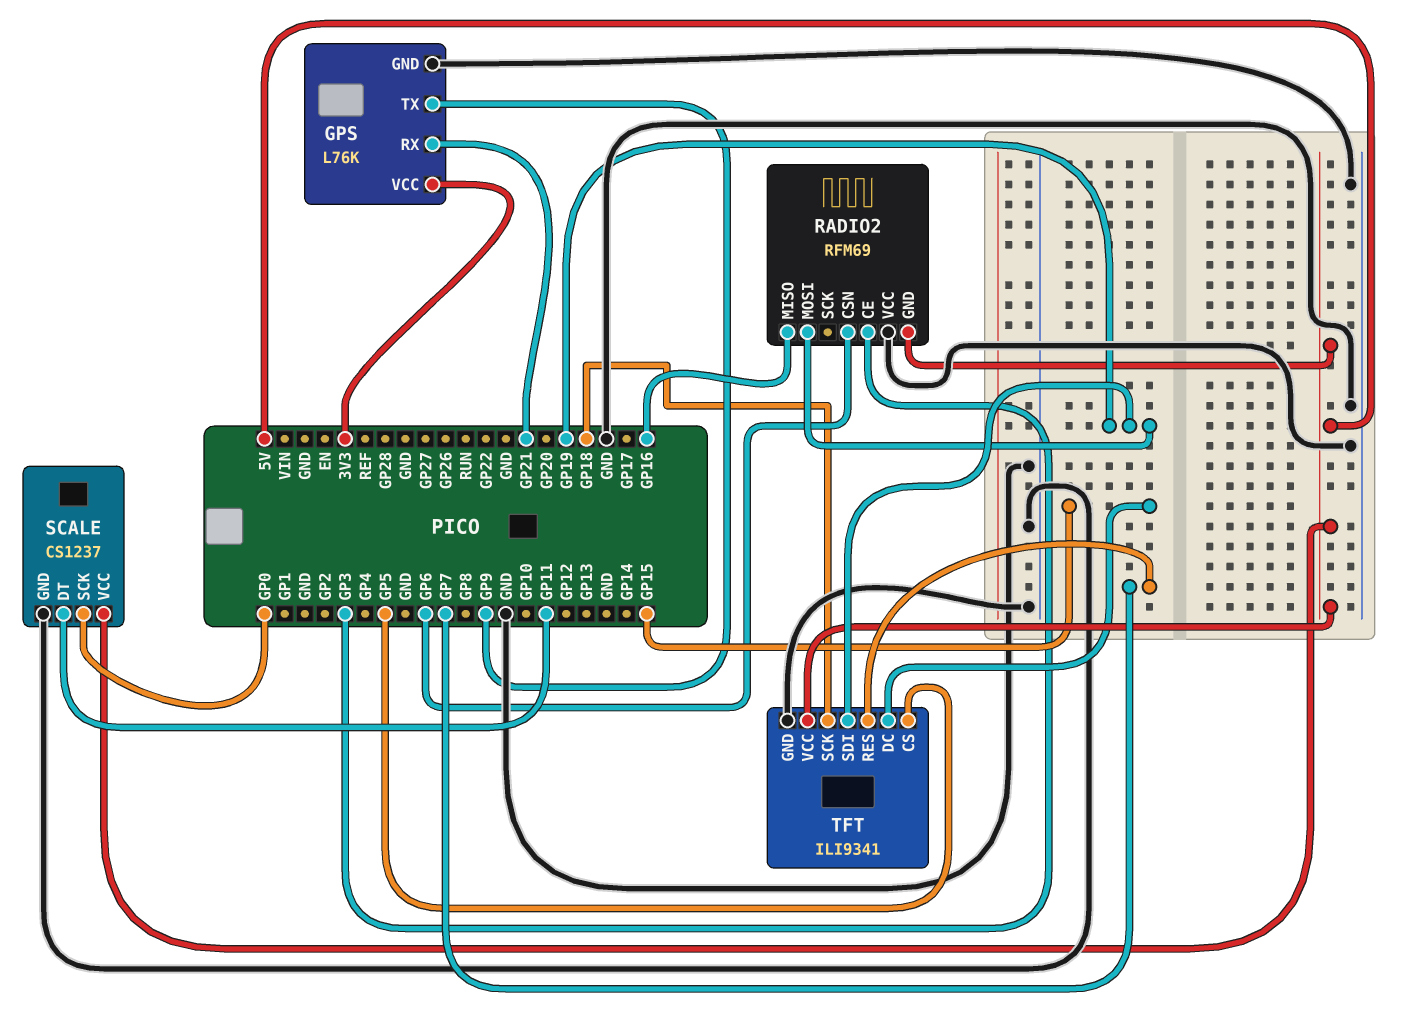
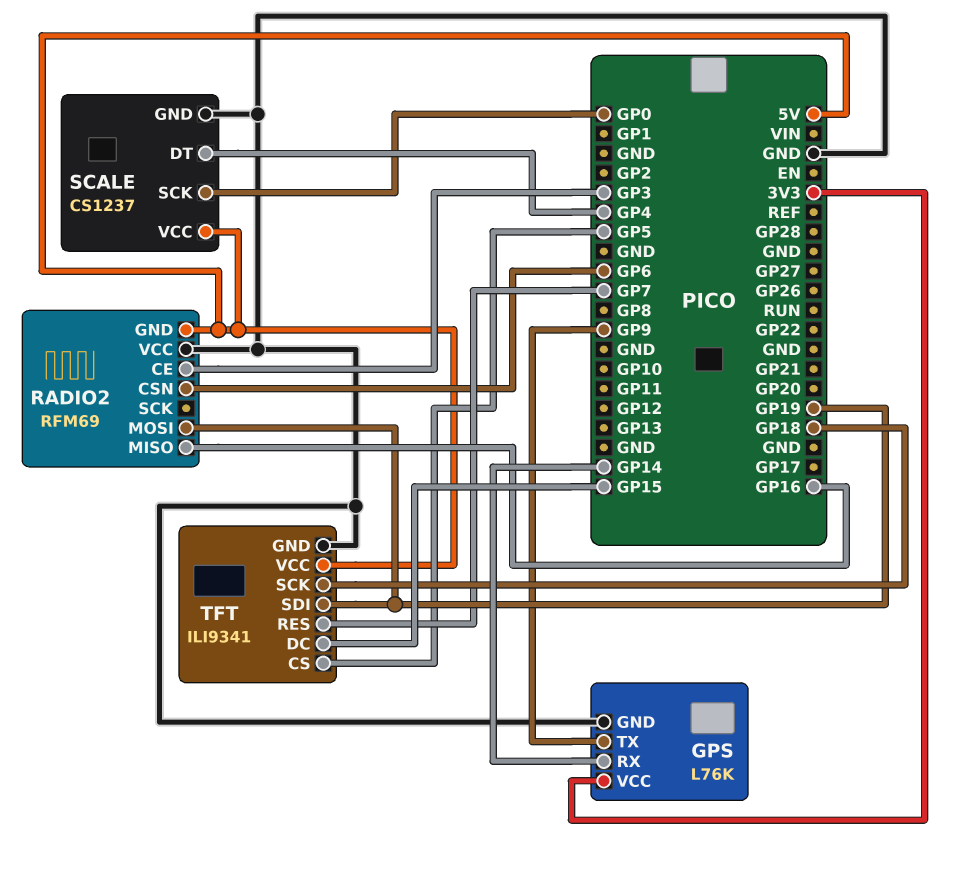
GPS pin RX: GP21 -> GP14
SCALE pin DT: GP11 -> GP4

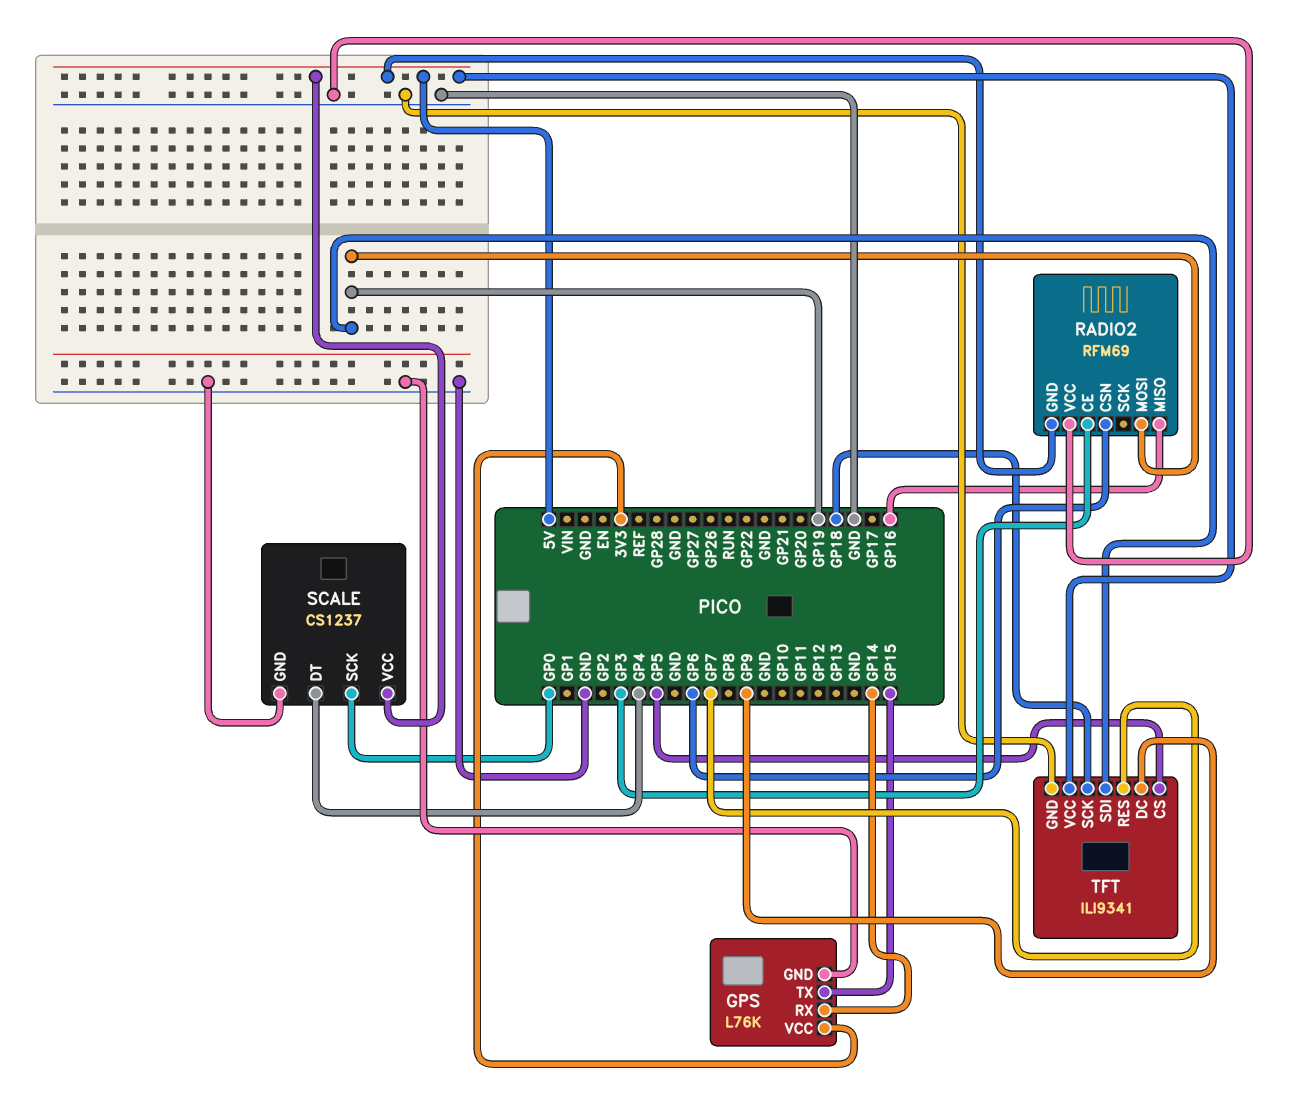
GPS pin TX: GP9 -> GP15
TFT pin DC: GP15 -> GP9

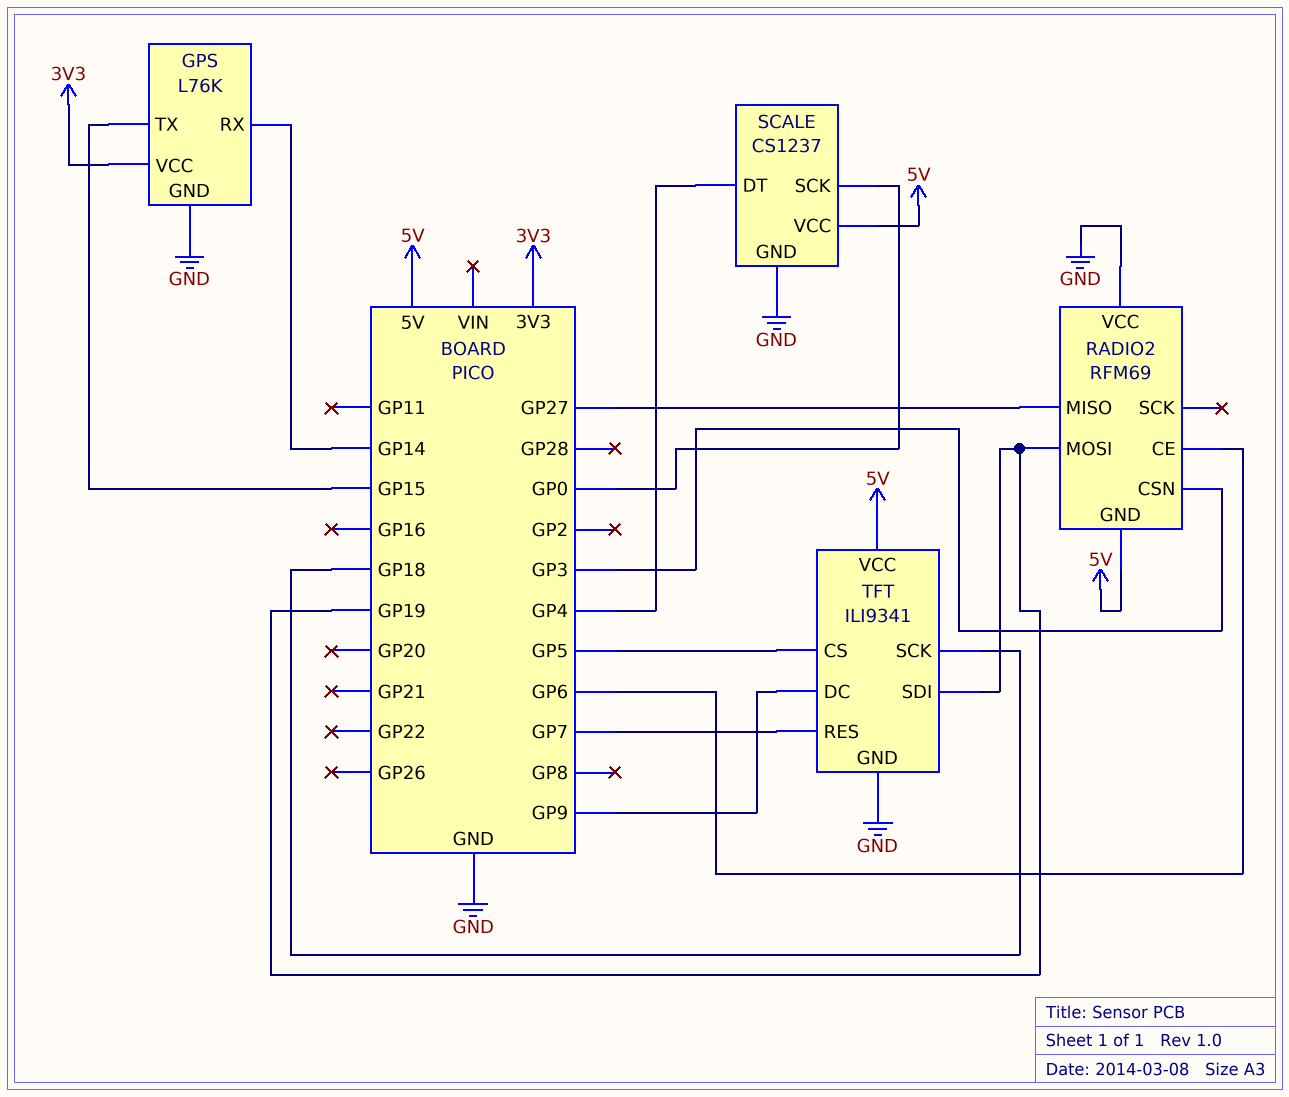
RADIO2 pin CE: GP3 -> GP6
RADIO2 pin CSN: GP6 -> GP3
RADIO2 pin MISO: GP16 -> GP27

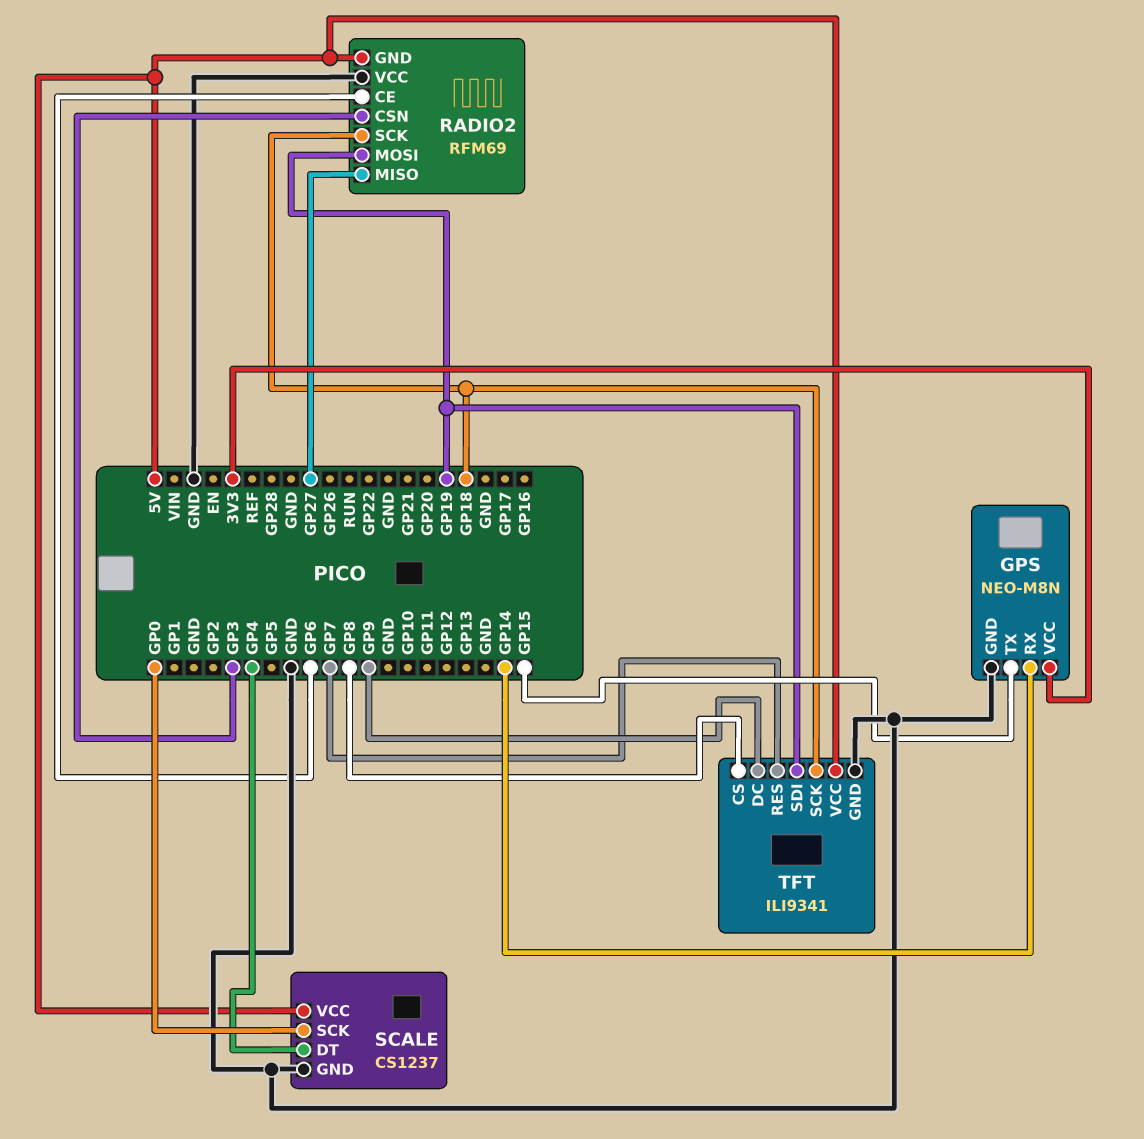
GPS: L76K -> NEO-M8N
RADIO2 pin SCK: none -> GP18
TFT pin CS: GP5 -> GP8

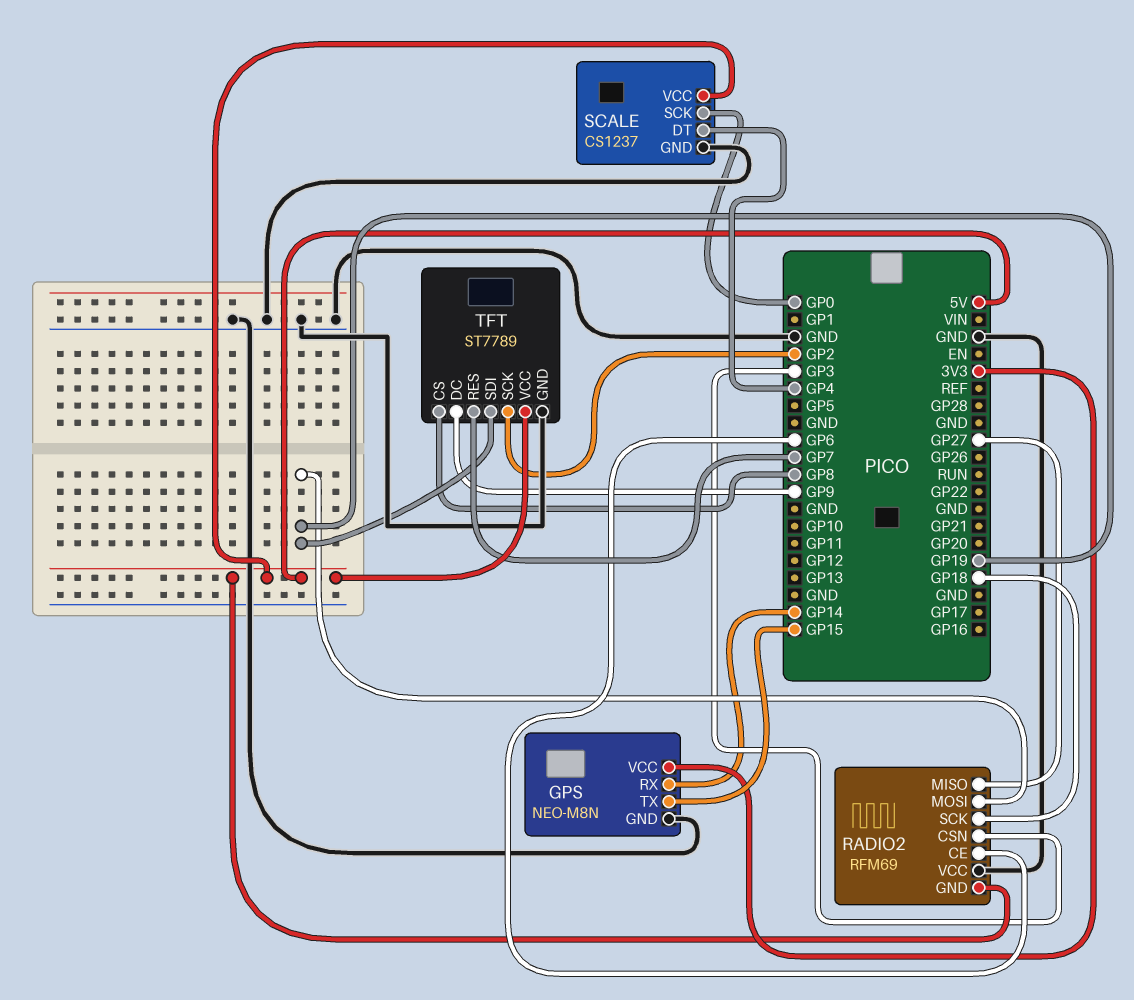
TFT: ILI9341 -> ST7789
TFT pin SCK: GP18 -> GP2

